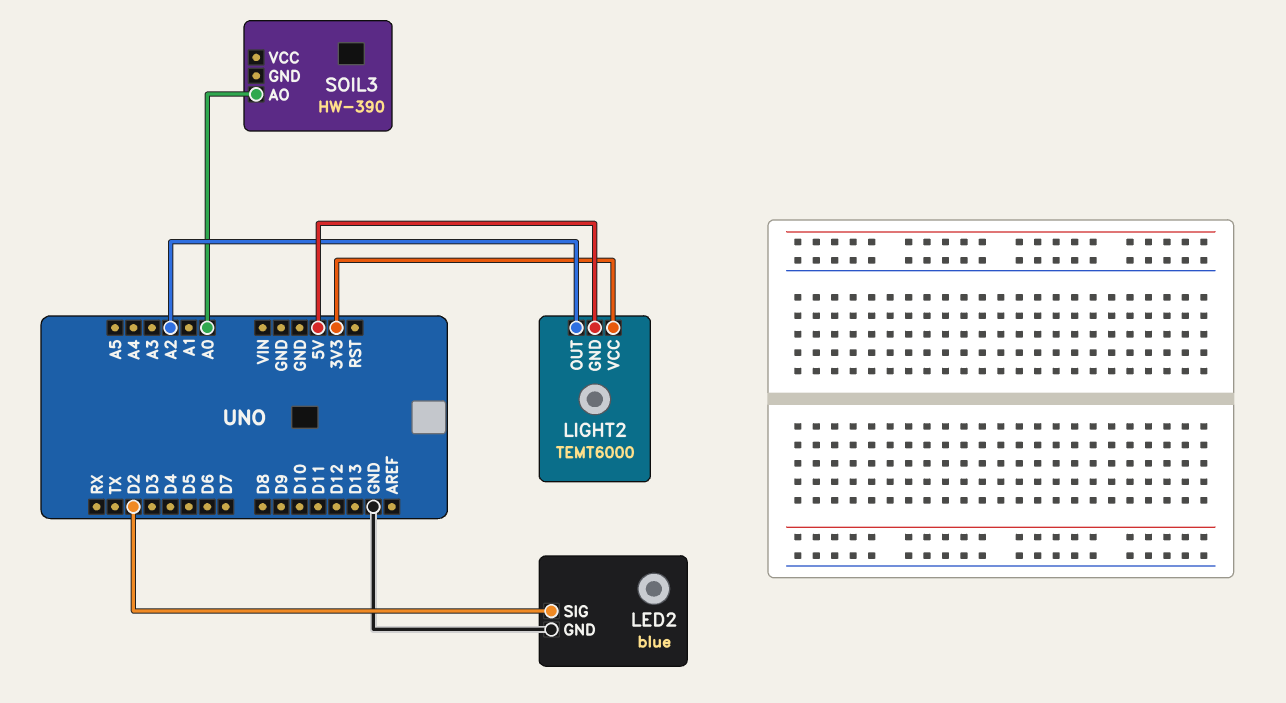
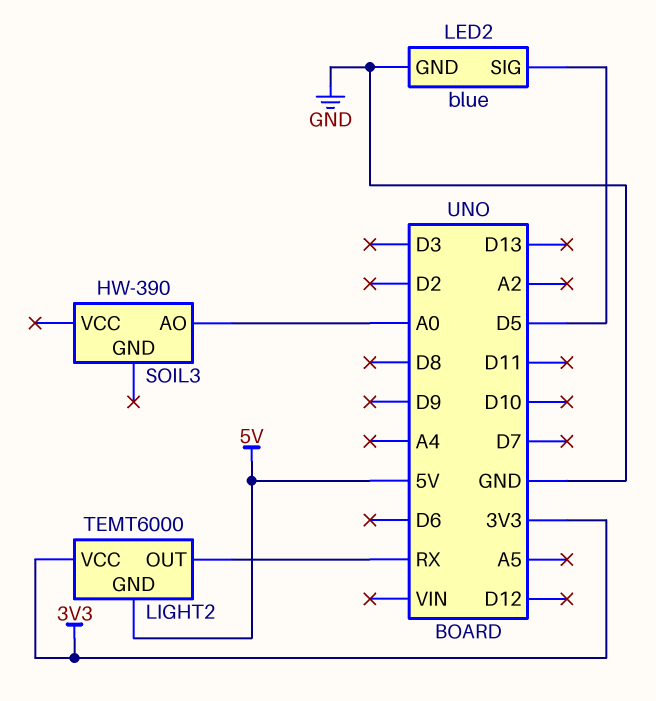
LED2 pin SIG: D2 -> D5
LIGHT2 pin OUT: A2 -> RX

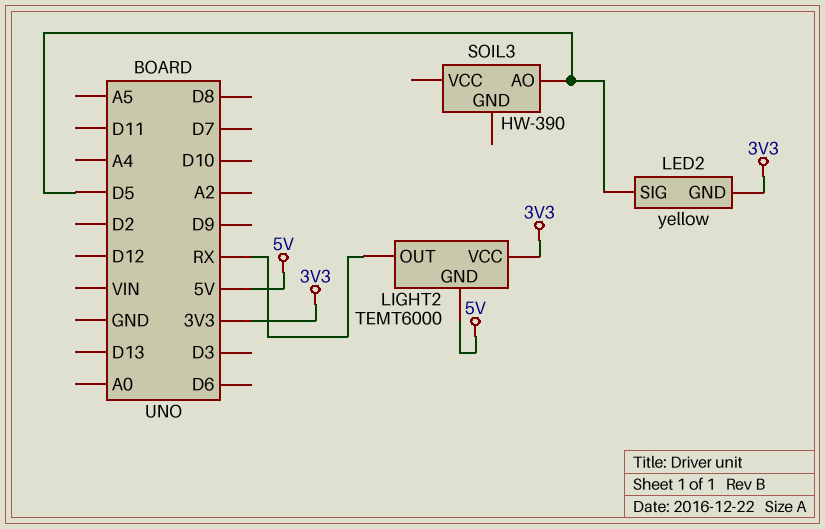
LED2: blue -> yellow
LED2 pin GND: GND -> 3V3
SOIL3 pin AO: A0 -> D5

